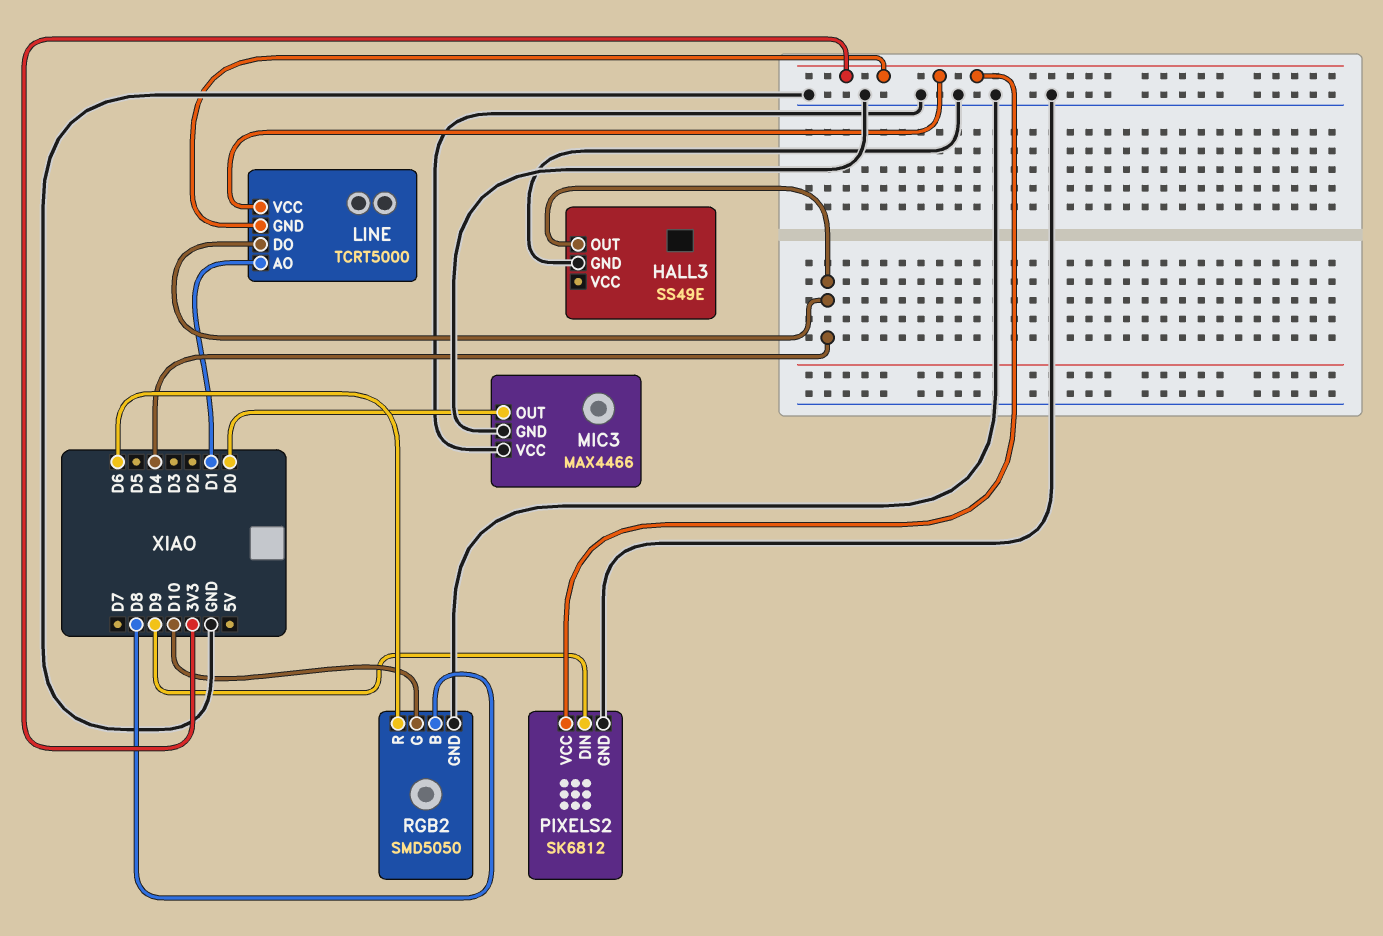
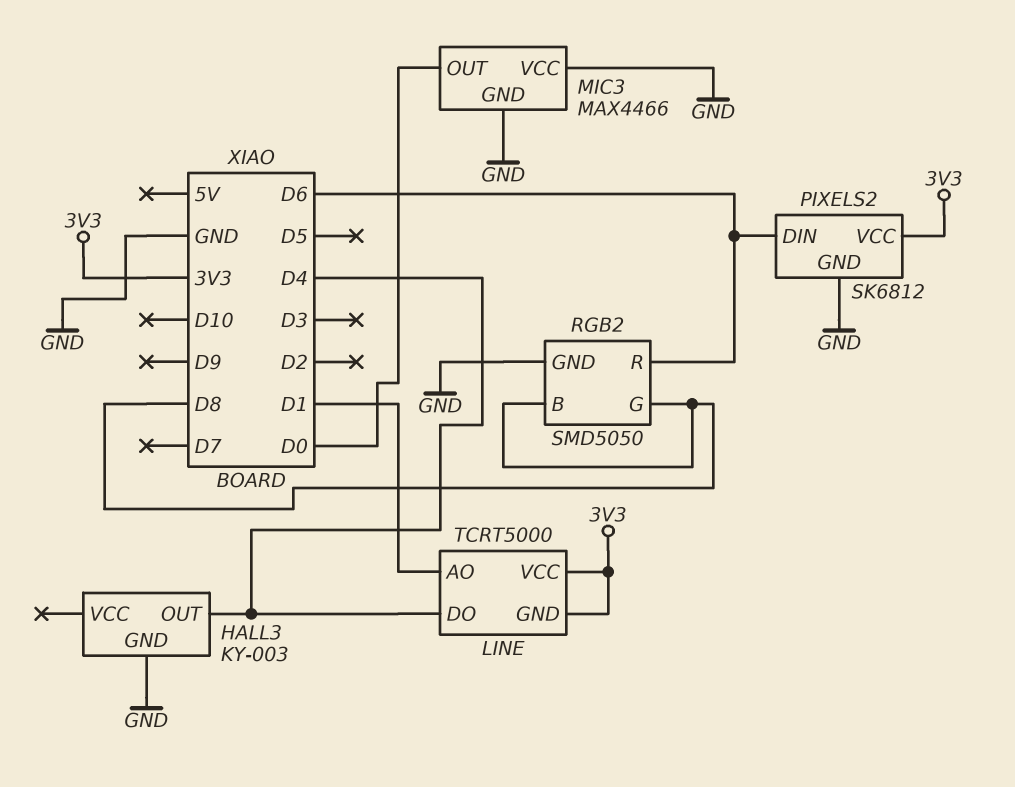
HALL3: SS49E -> KY-003
PIXELS2 pin DIN: D9 -> D6
RGB2 pin G: D10 -> D8

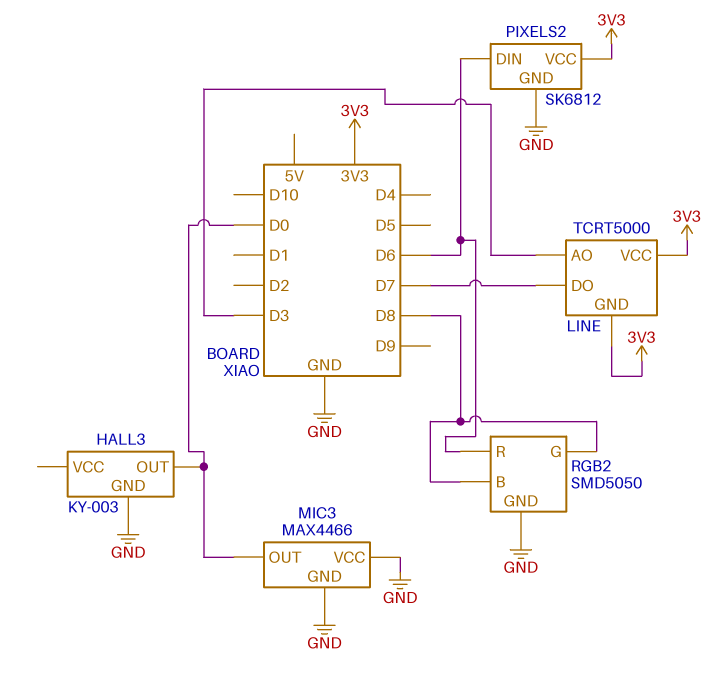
HALL3 pin OUT: D4 -> D0
LINE pin AO: D1 -> D3
LINE pin DO: D4 -> D7

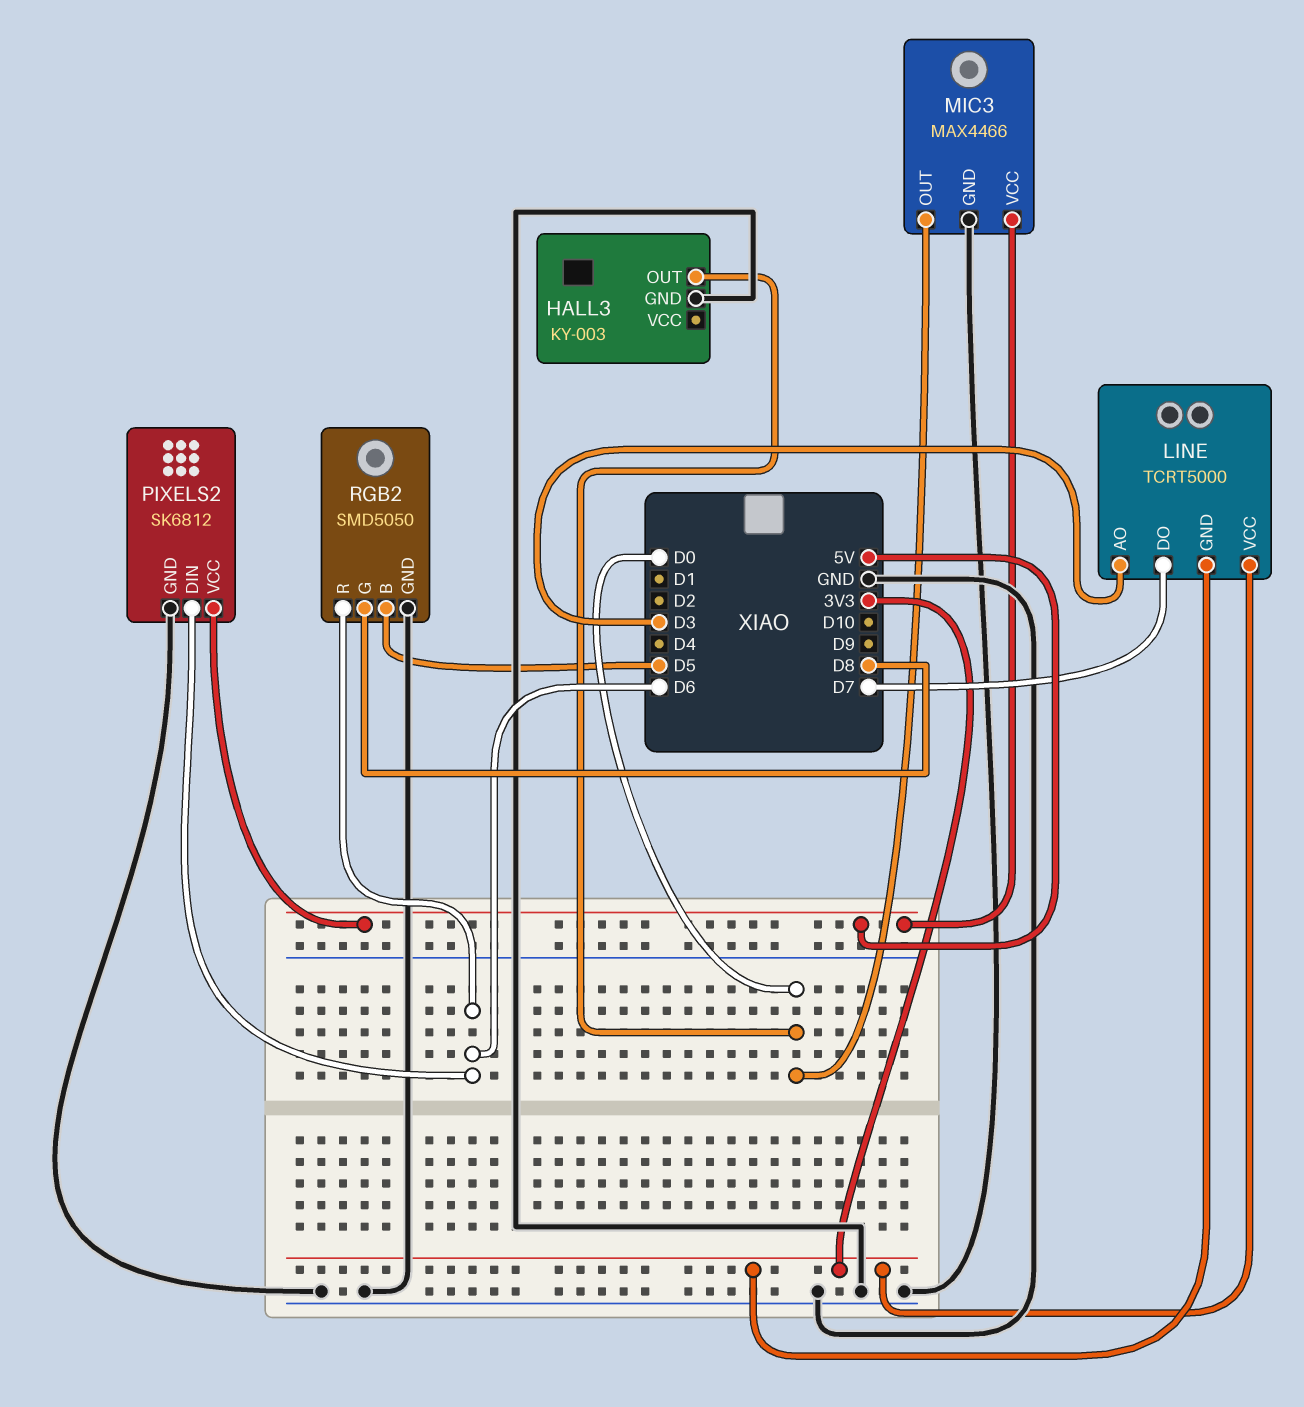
MIC3 pin VCC: GND -> 5V
PIXELS2 pin VCC: 3V3 -> 5V
RGB2 pin B: D8 -> D5

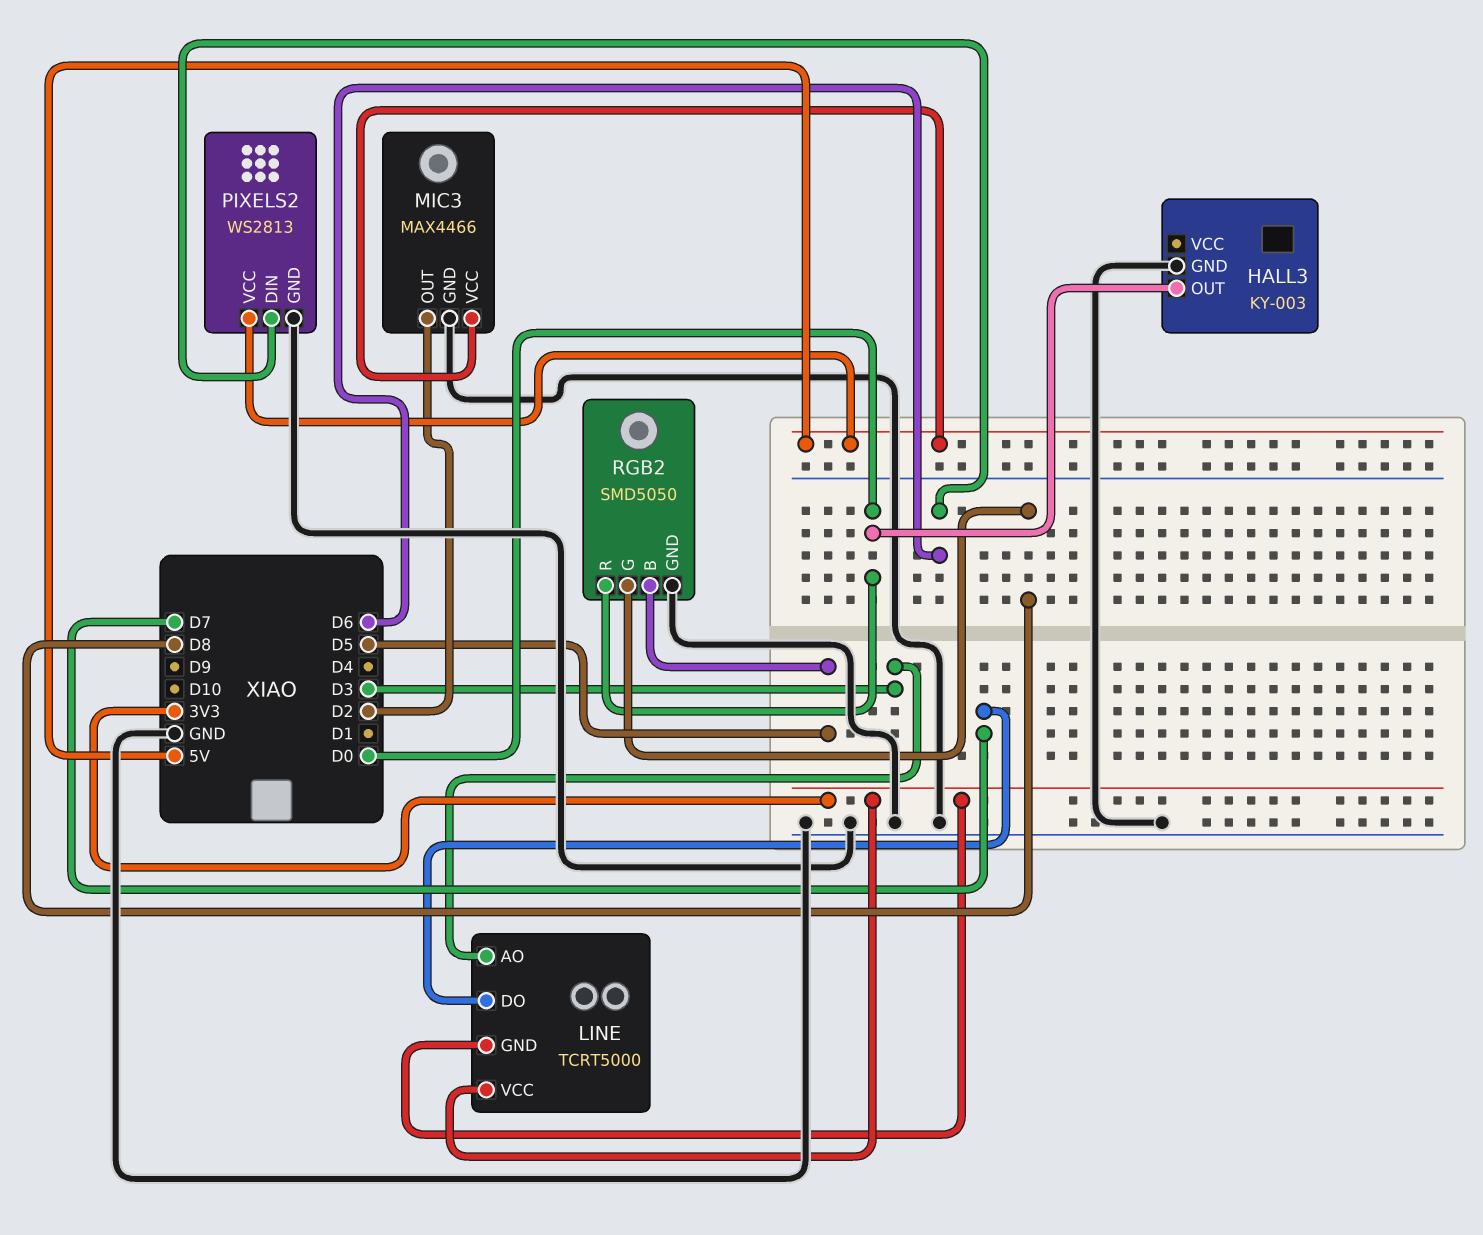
MIC3 pin OUT: D0 -> D2
PIXELS2: SK6812 -> WS2813
RGB2 pin R: D6 -> D0

